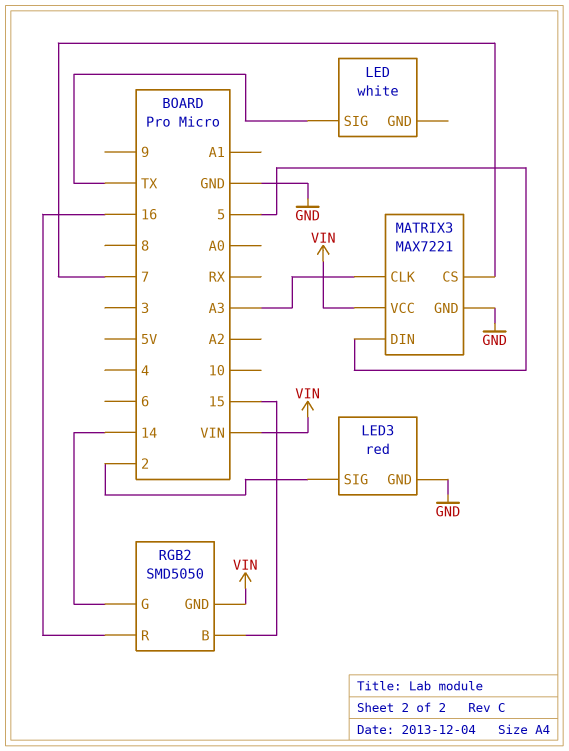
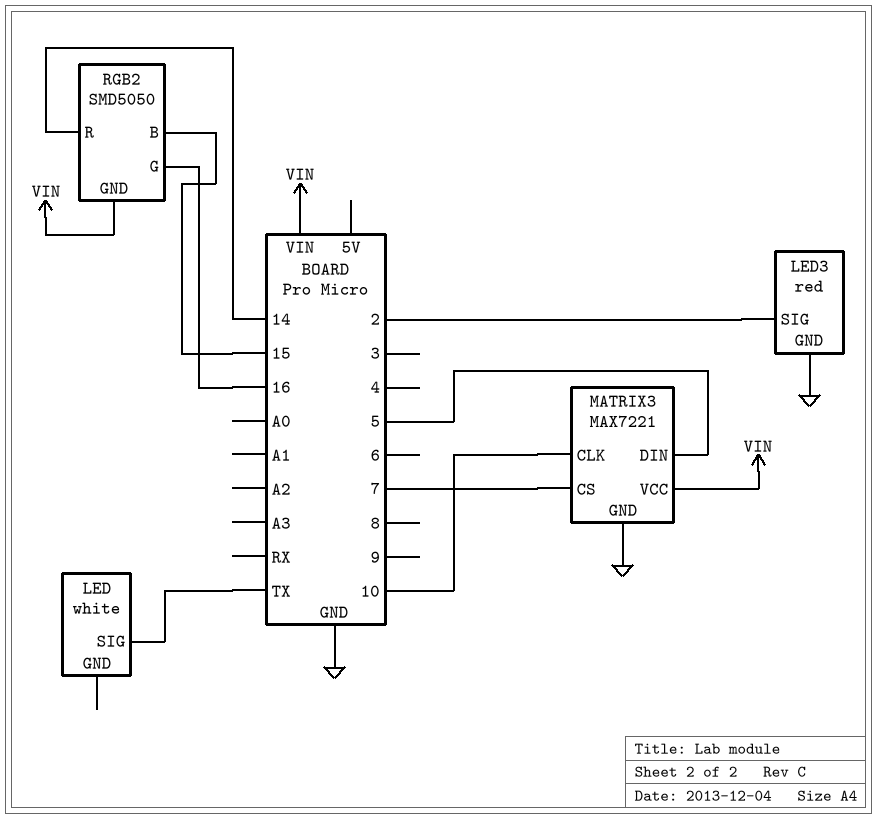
MATRIX3 pin CLK: A3 -> 10
RGB2 pin G: 14 -> 16
RGB2 pin R: 16 -> 14

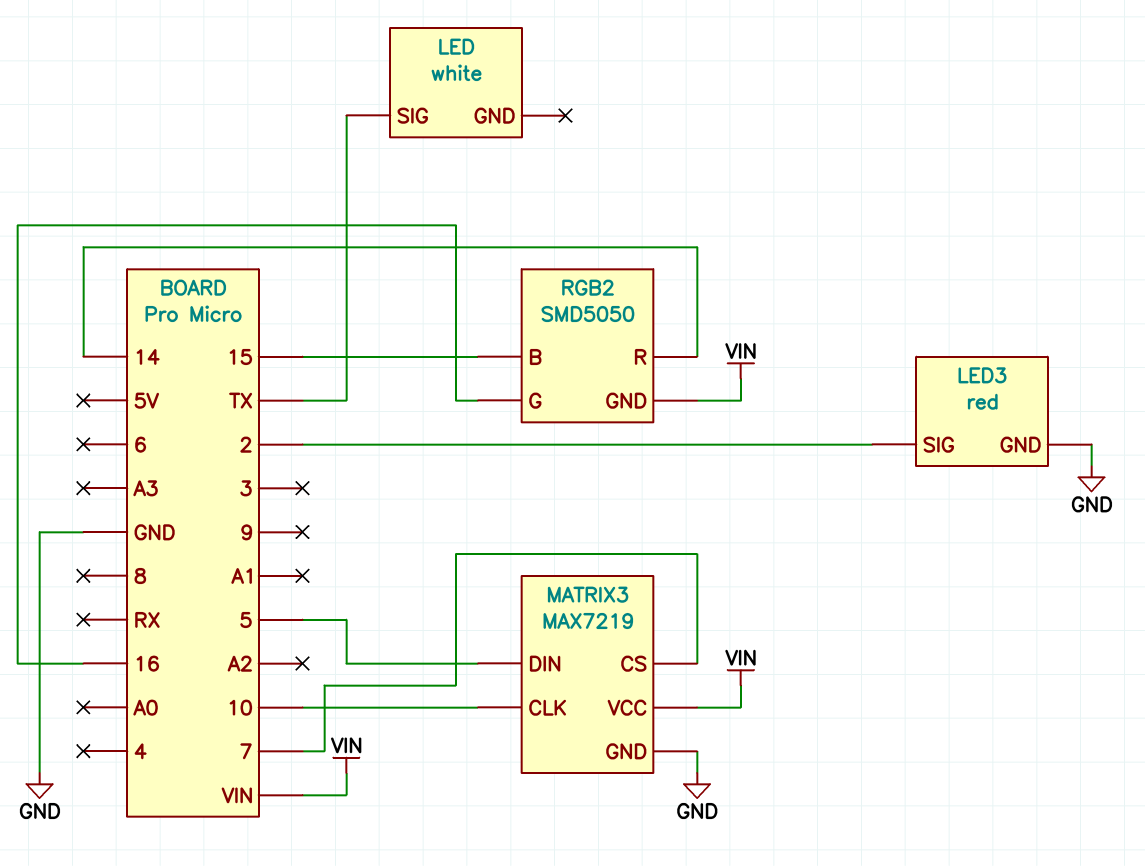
MATRIX3: MAX7221 -> MAX7219

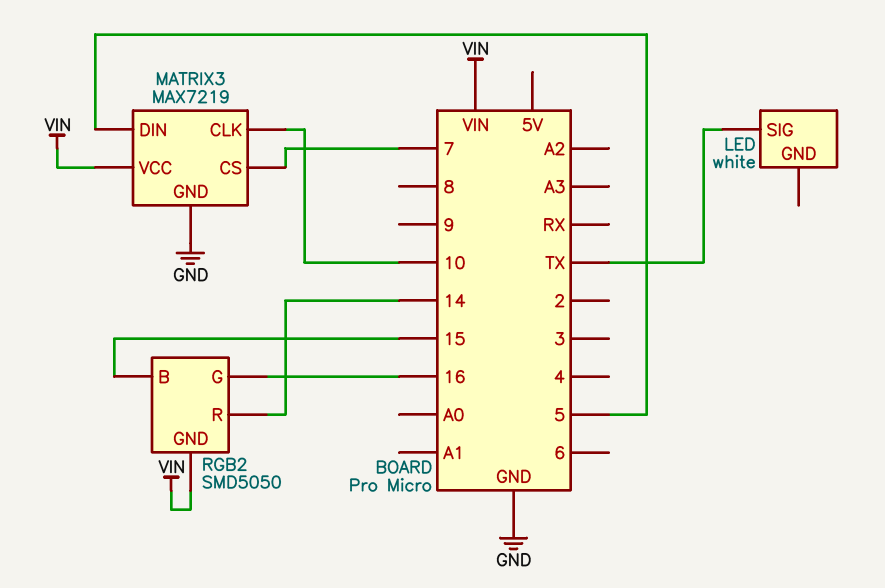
LED3: red -> none
LED3 pin GND: GND -> none
LED3 pin SIG: 2 -> none

